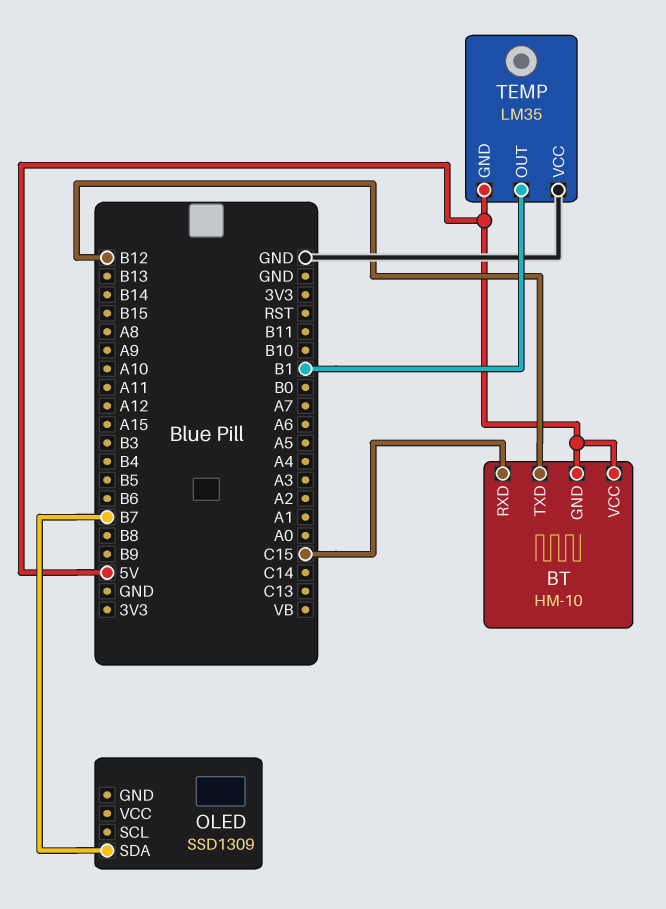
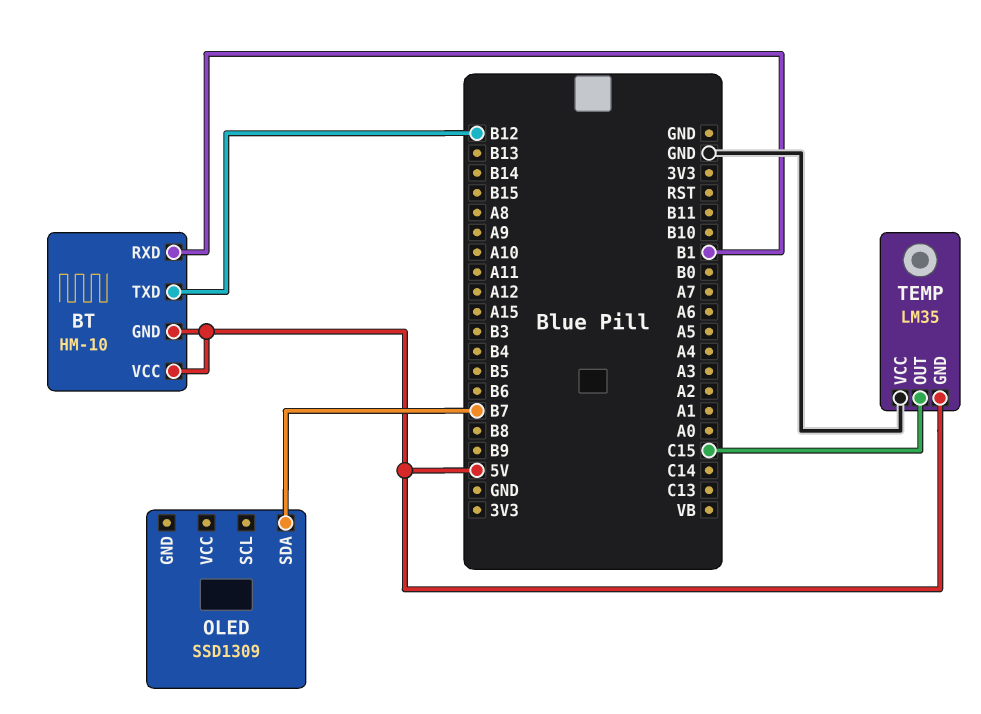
BT pin RXD: C15 -> B1
TEMP pin OUT: B1 -> C15

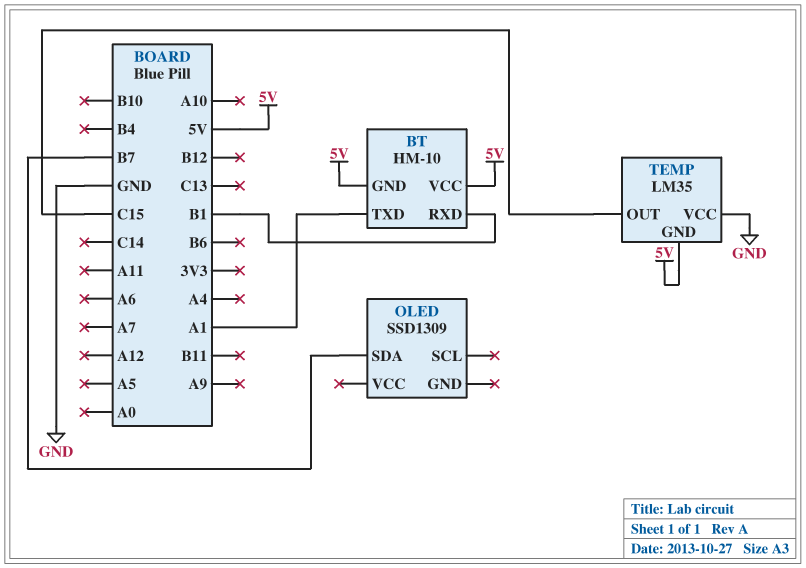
BT pin TXD: B12 -> A1

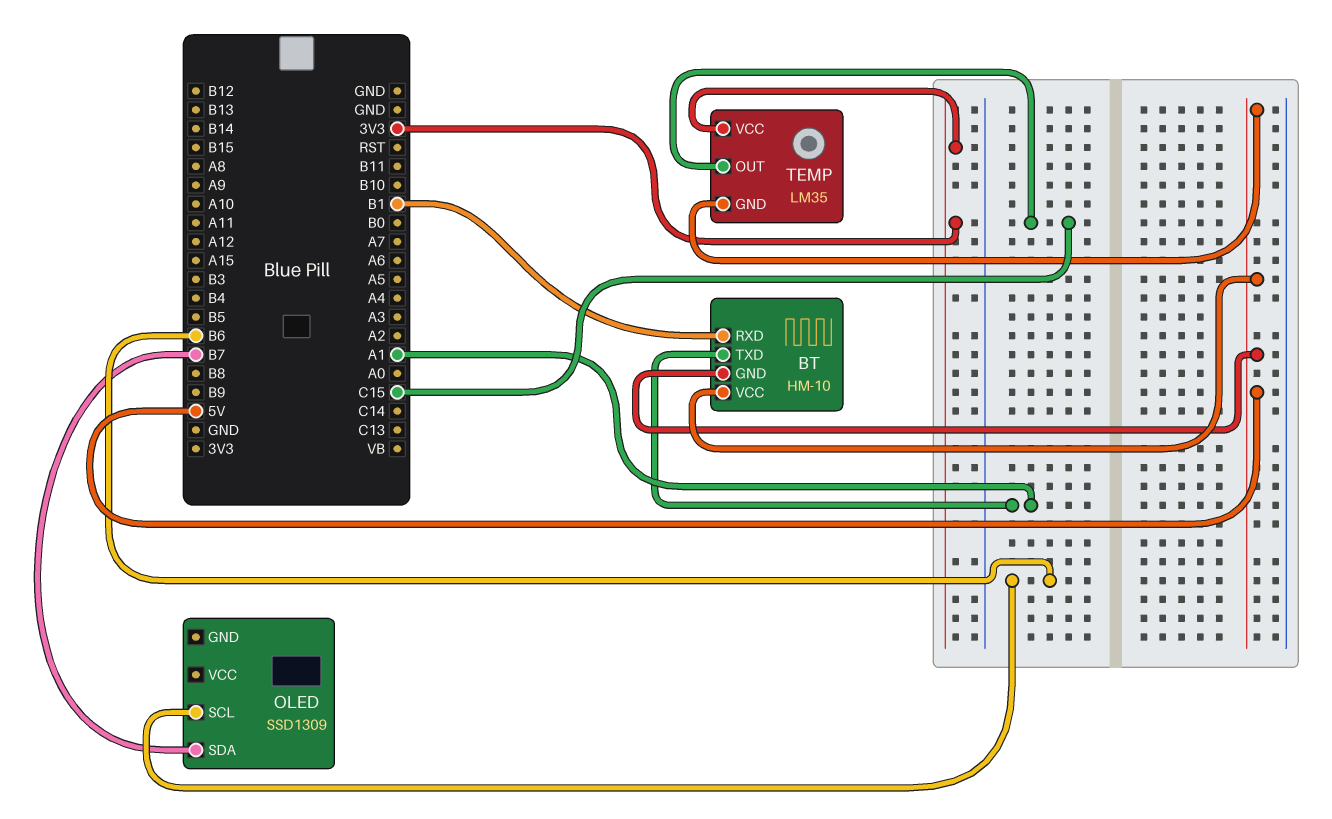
OLED pin SCL: none -> B6
TEMP pin VCC: GND -> 3V3

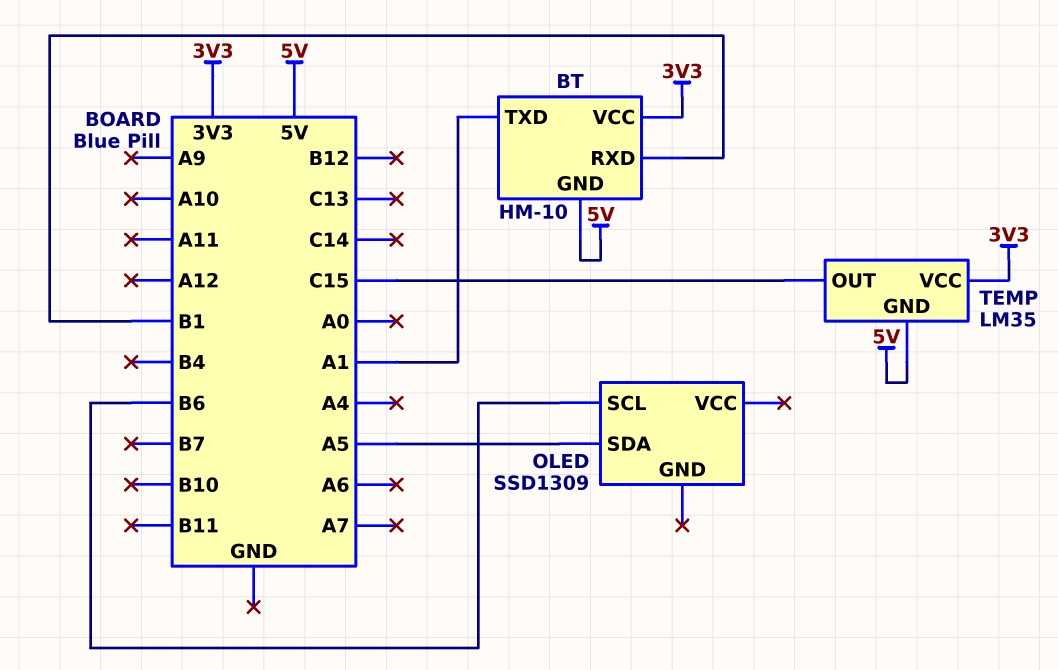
BT pin VCC: 5V -> 3V3
OLED pin SDA: B7 -> A5

